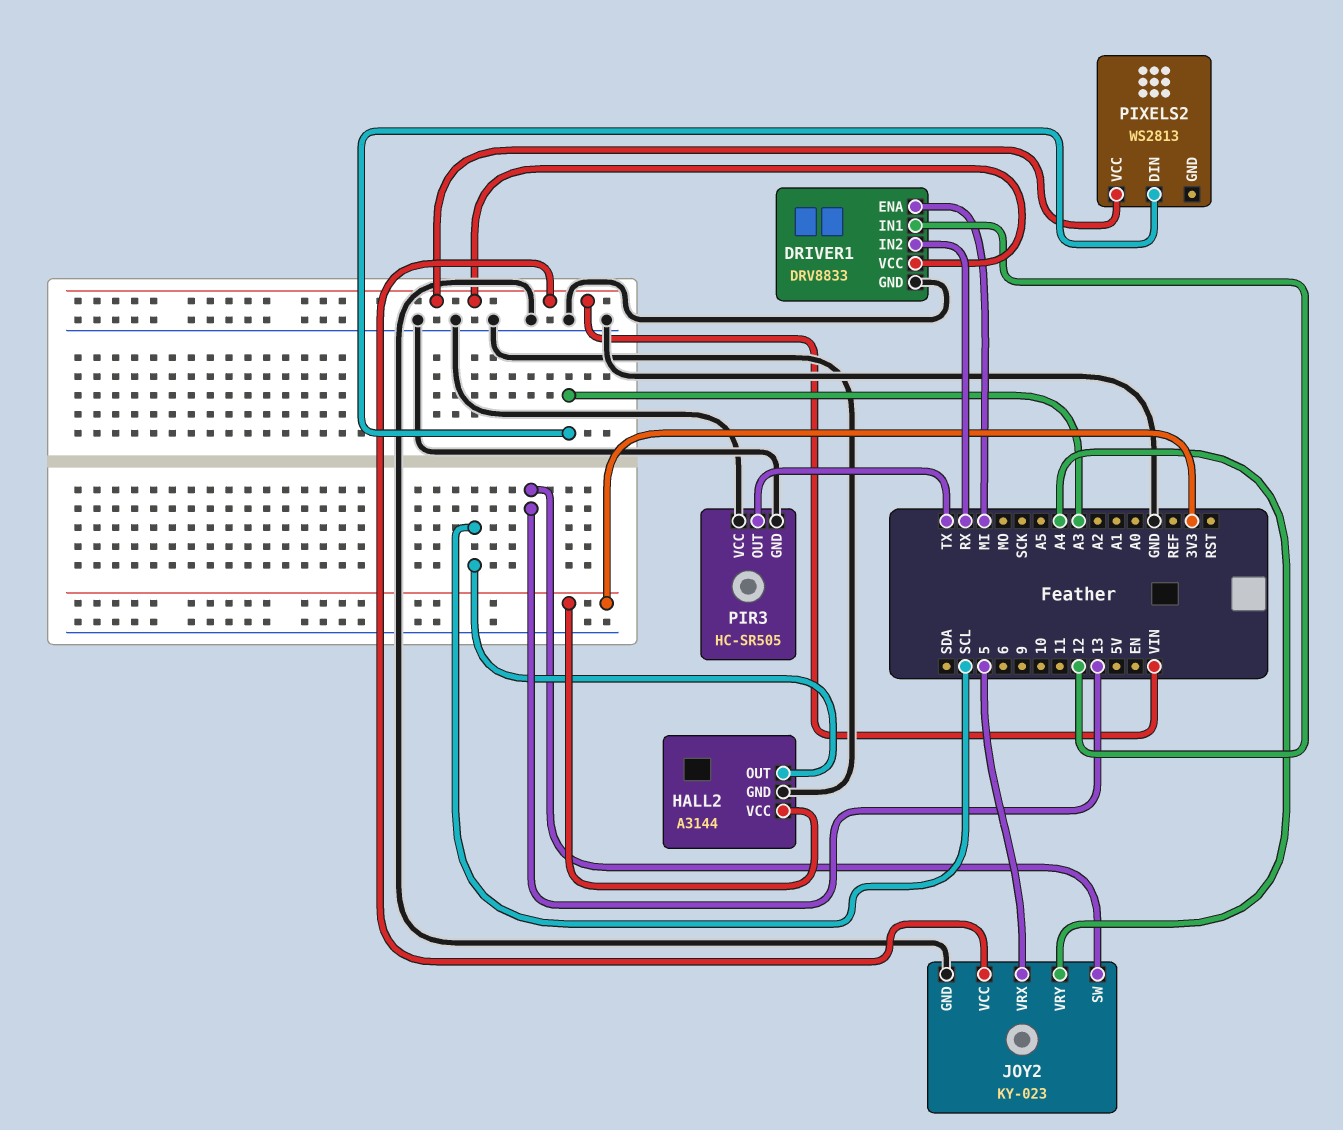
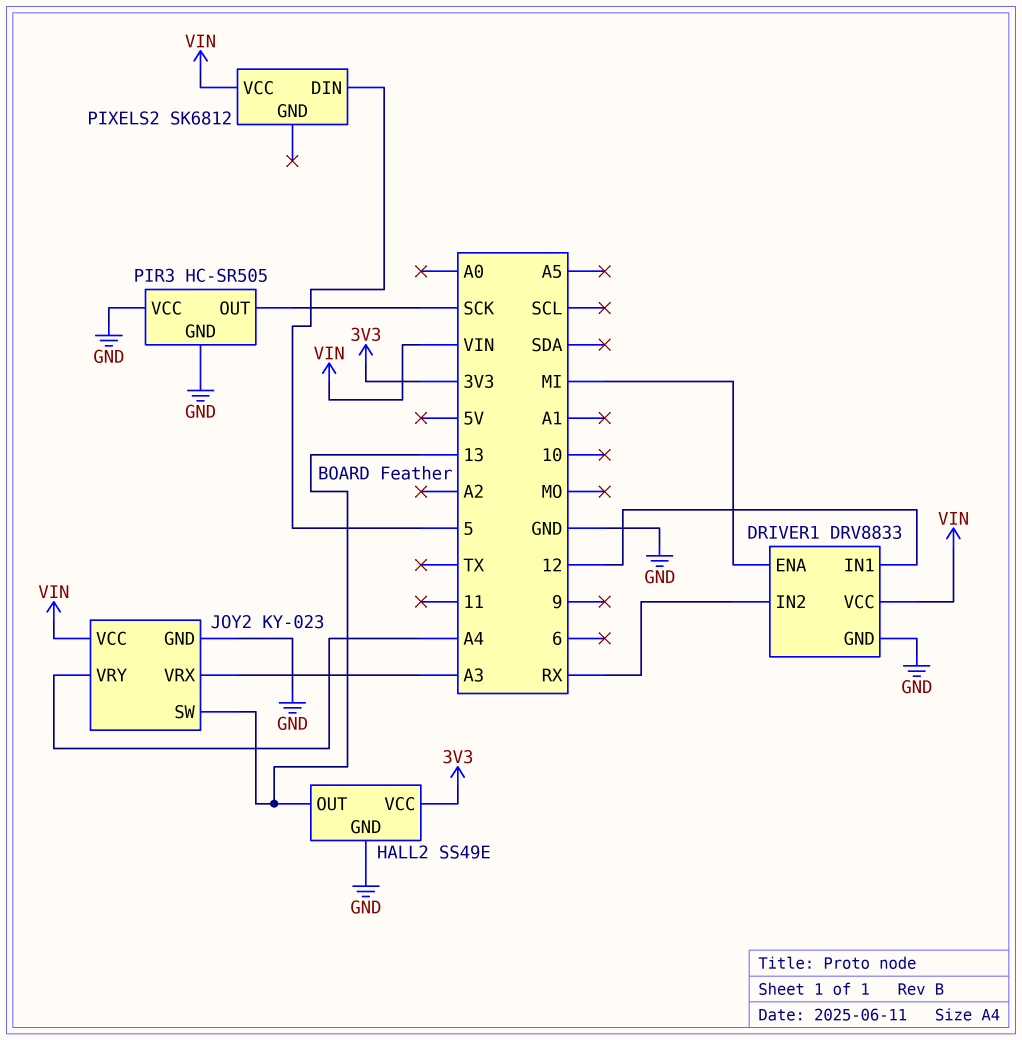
HALL2: A3144 -> SS49E
HALL2 pin OUT: SCL -> 13
JOY2 pin VRX: 5 -> A3
PIR3 pin OUT: TX -> SCK
PIXELS2: WS2813 -> SK6812
PIXELS2 pin DIN: A3 -> 5

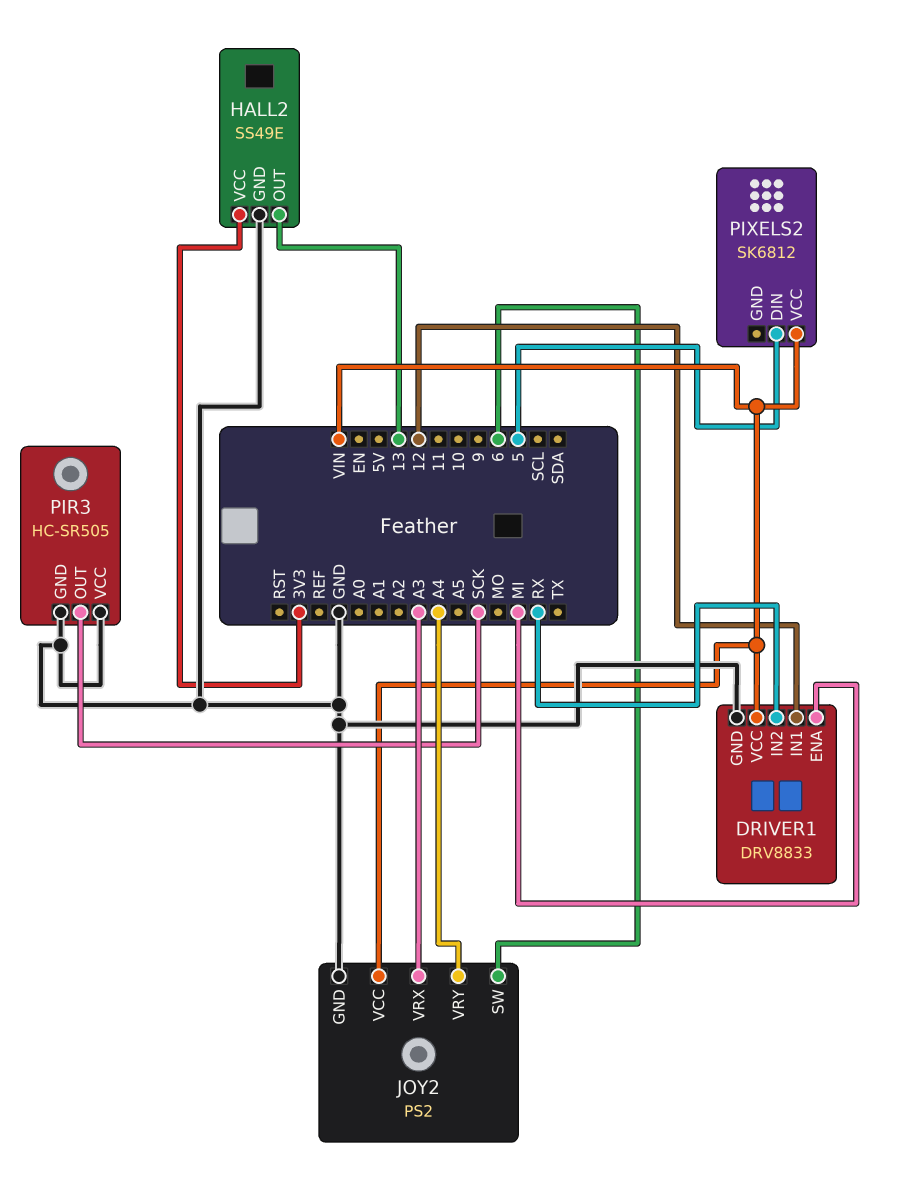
JOY2: KY-023 -> PS2
JOY2 pin SW: 13 -> 6

